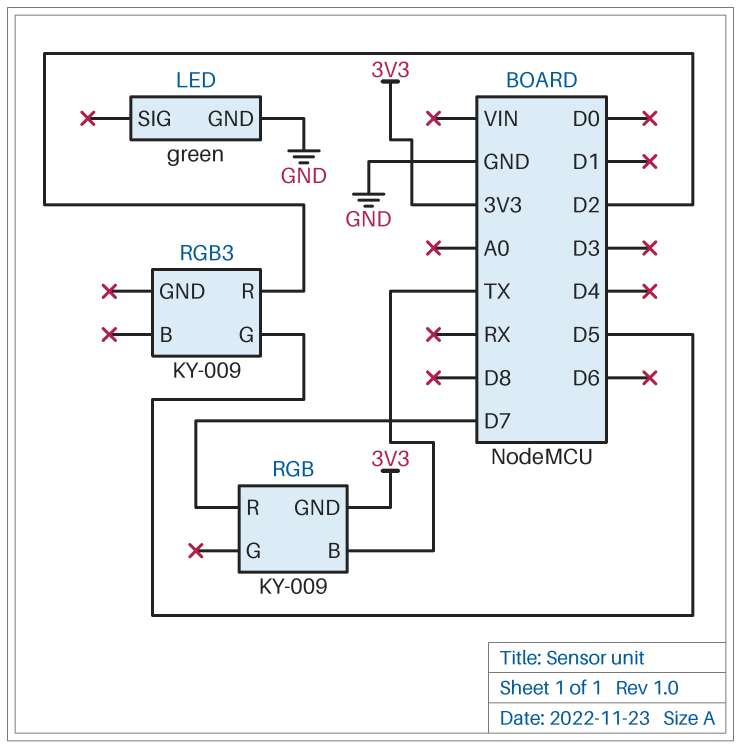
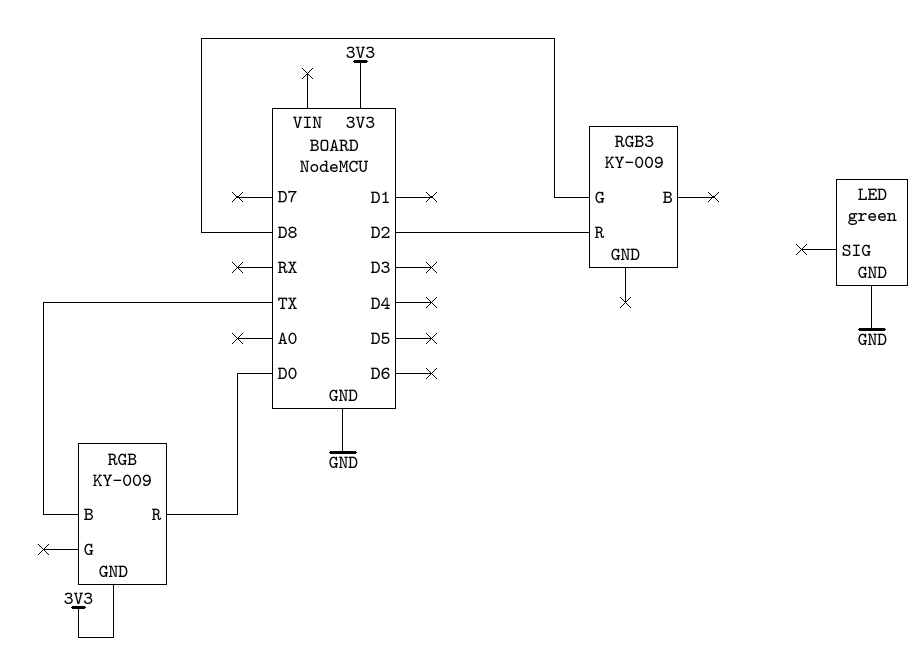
RGB pin R: D7 -> D0
RGB3 pin G: D5 -> D8

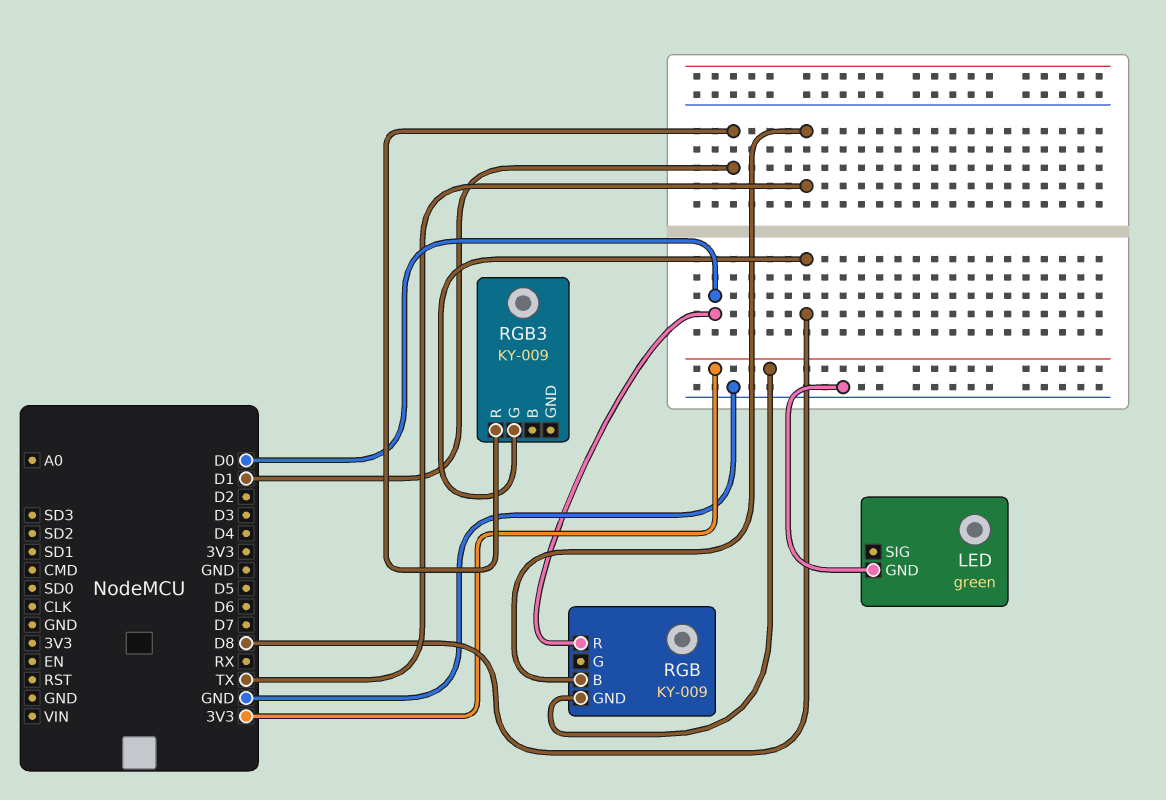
RGB3 pin R: D2 -> D1

